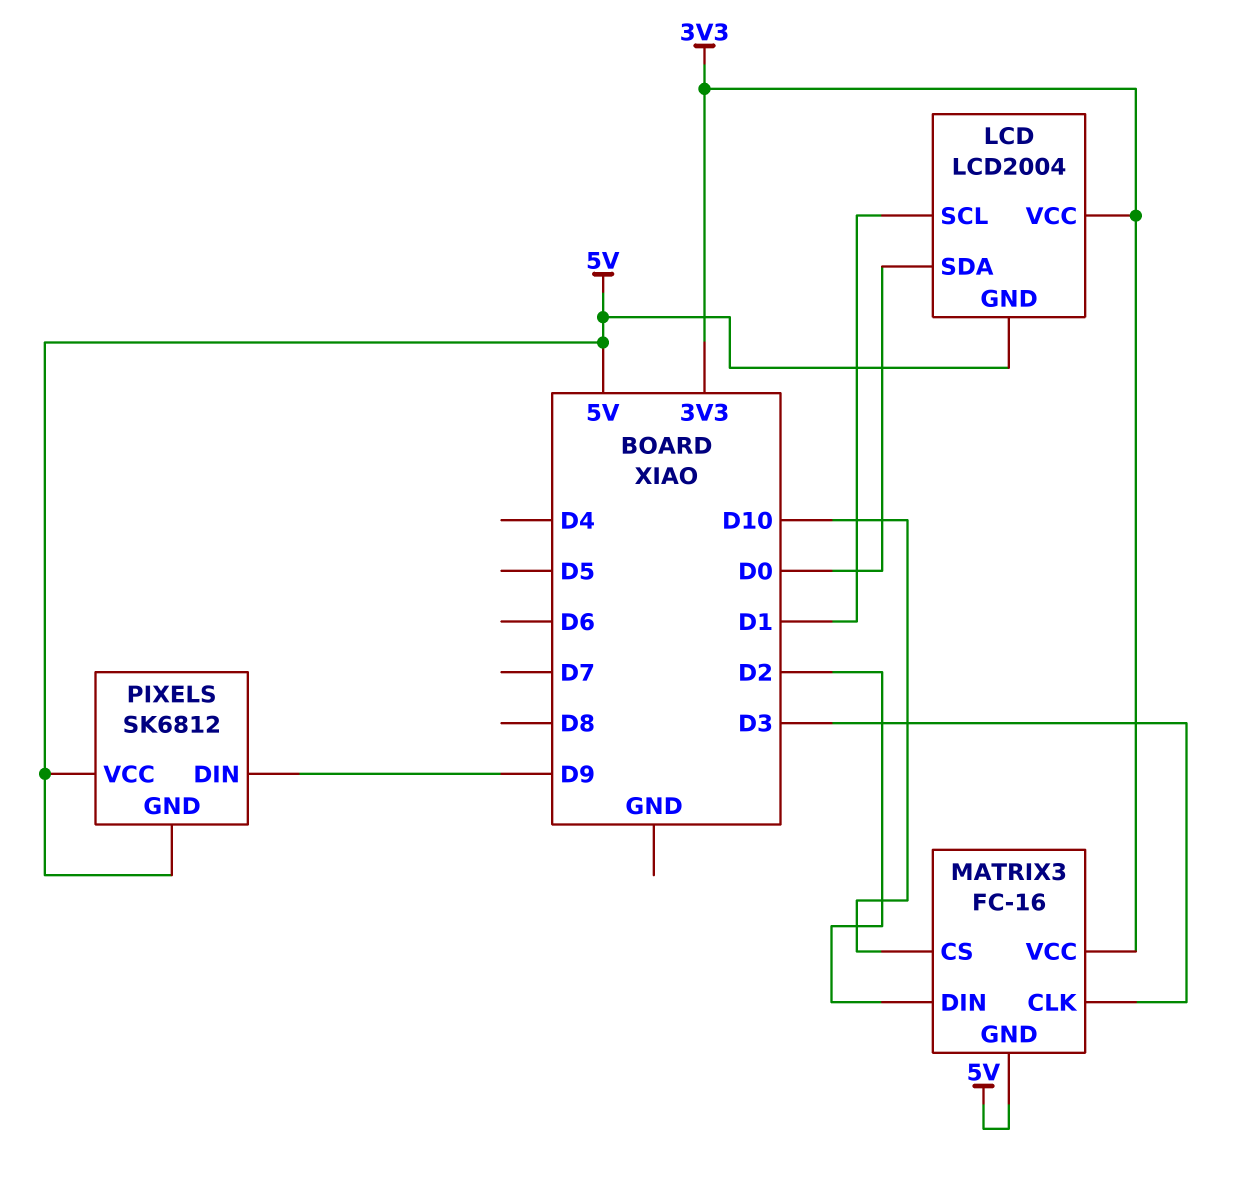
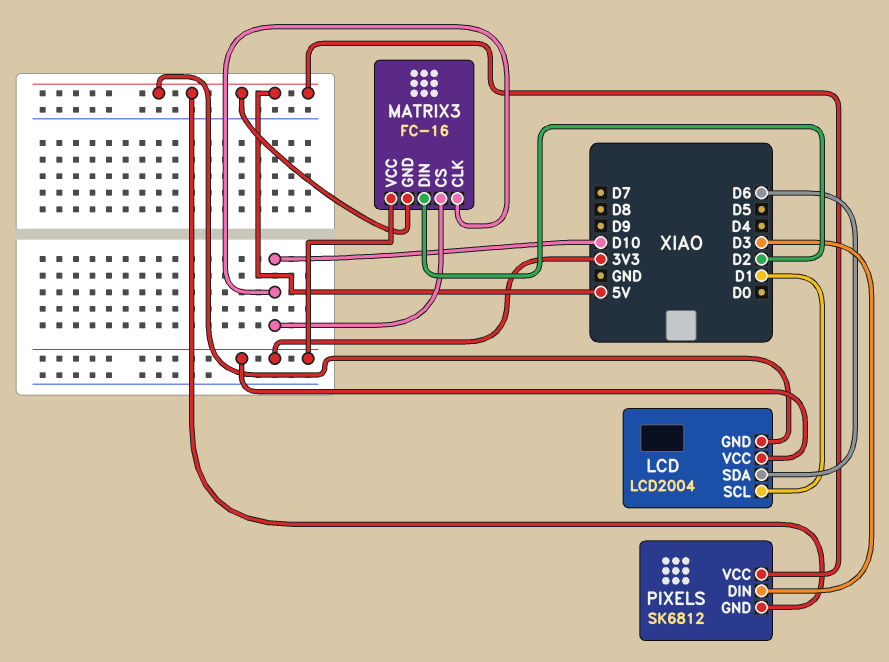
LCD pin SDA: D0 -> D6
MATRIX3 pin CLK: D3 -> D10
PIXELS pin DIN: D9 -> D3

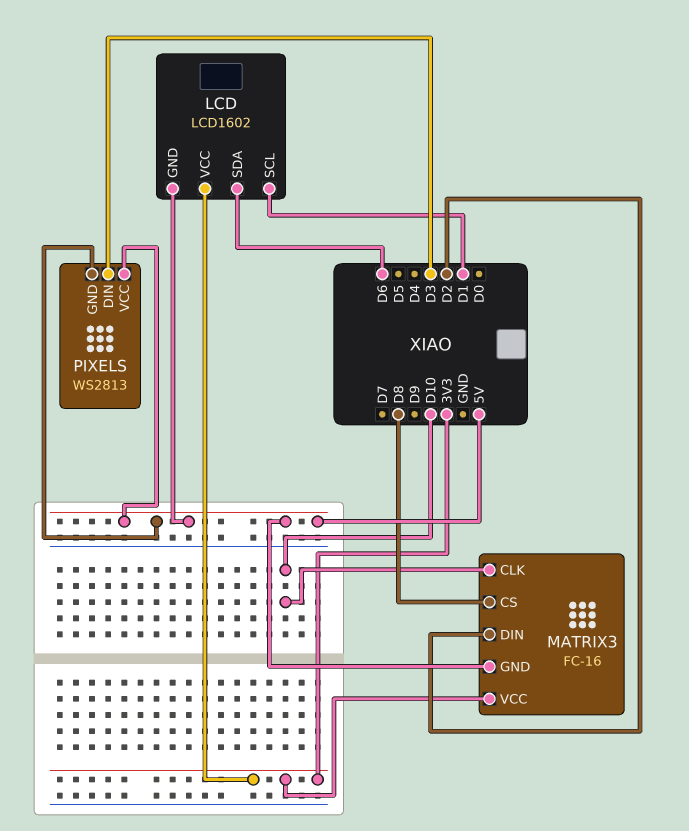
LCD: LCD2004 -> LCD1602
MATRIX3 pin CS: D10 -> D8
PIXELS: SK6812 -> WS2813

